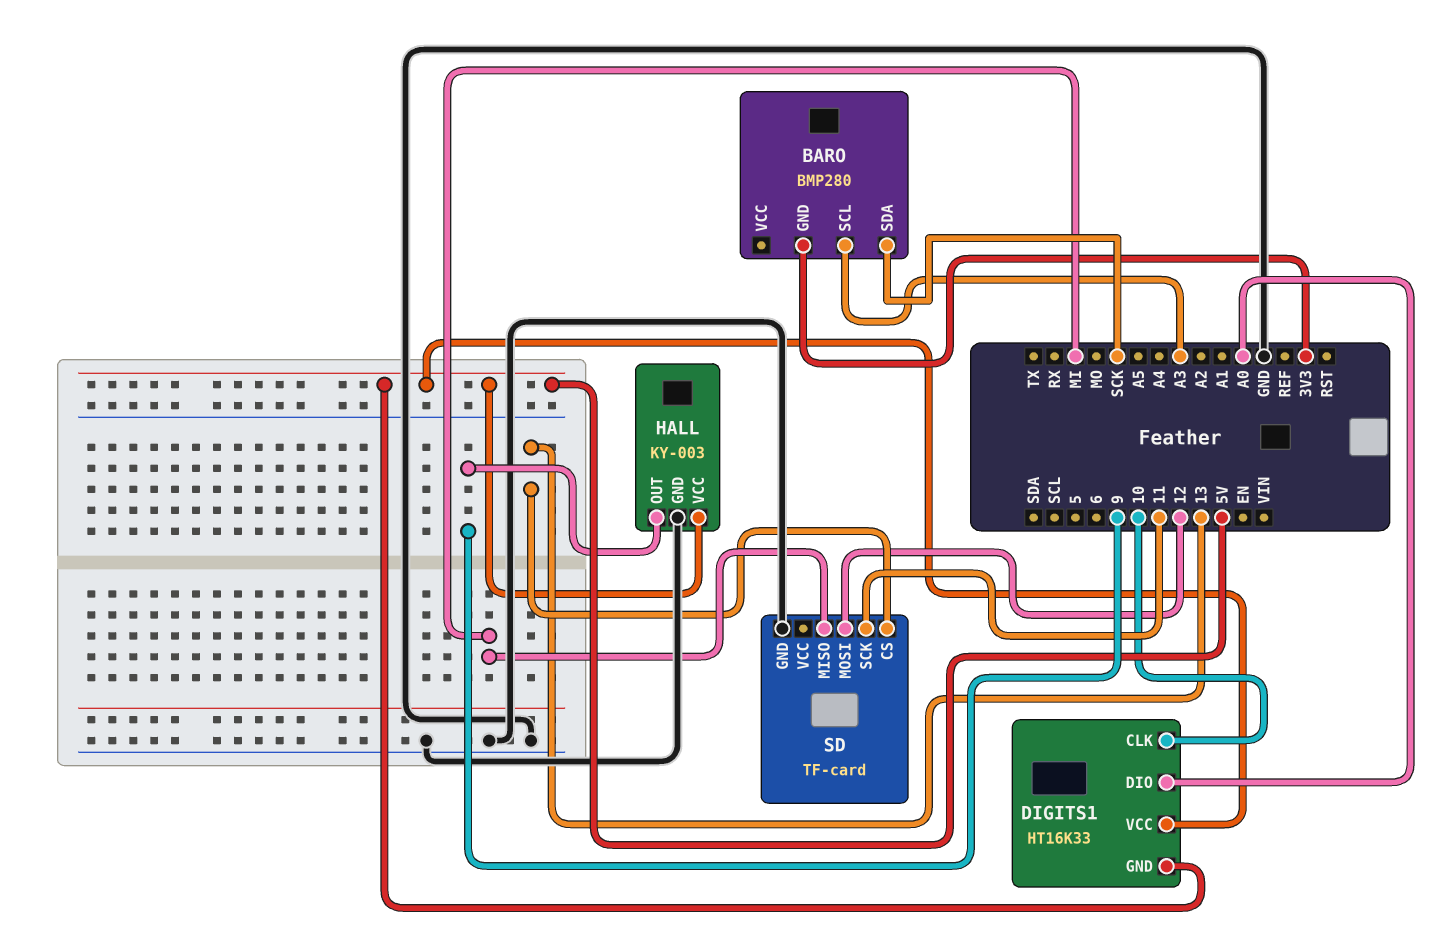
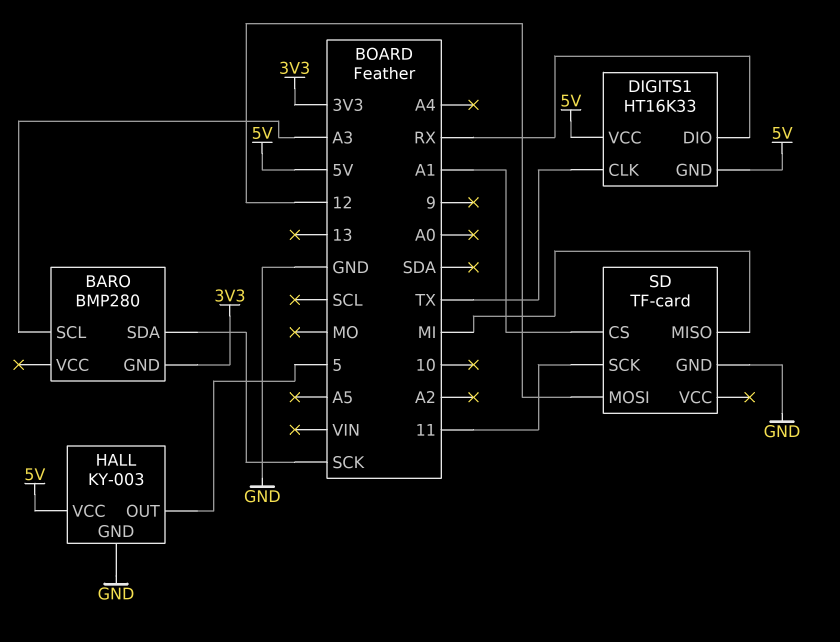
DIGITS1 pin CLK: 10 -> TX
DIGITS1 pin DIO: A0 -> RX
HALL pin OUT: 9 -> 5
SD pin CS: 13 -> A1

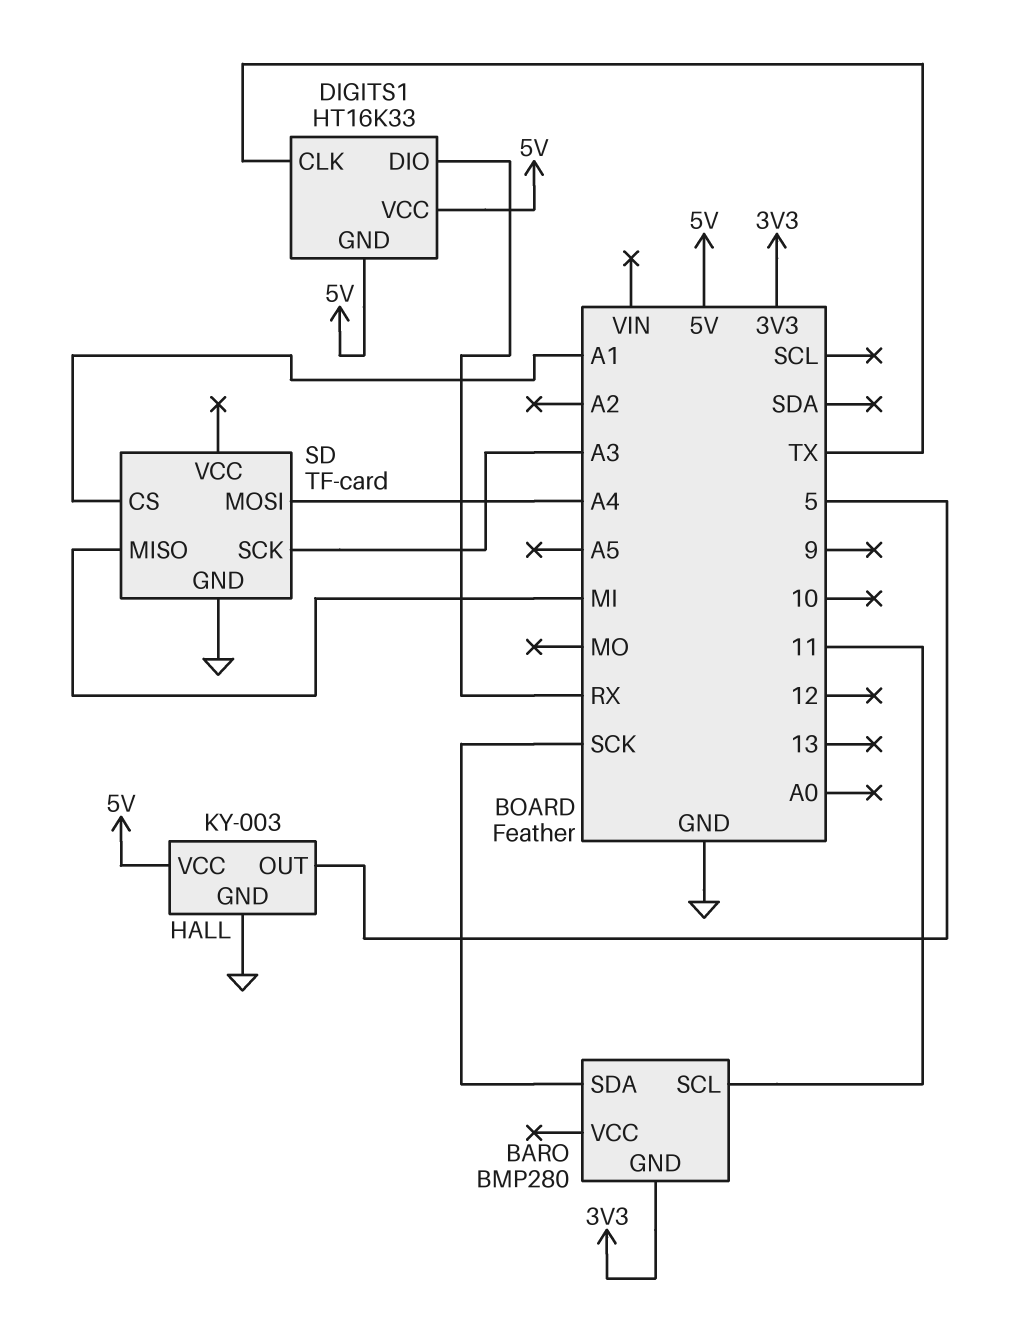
BARO pin SCL: A3 -> 11
SD pin MOSI: 12 -> A4
SD pin SCK: 11 -> A3

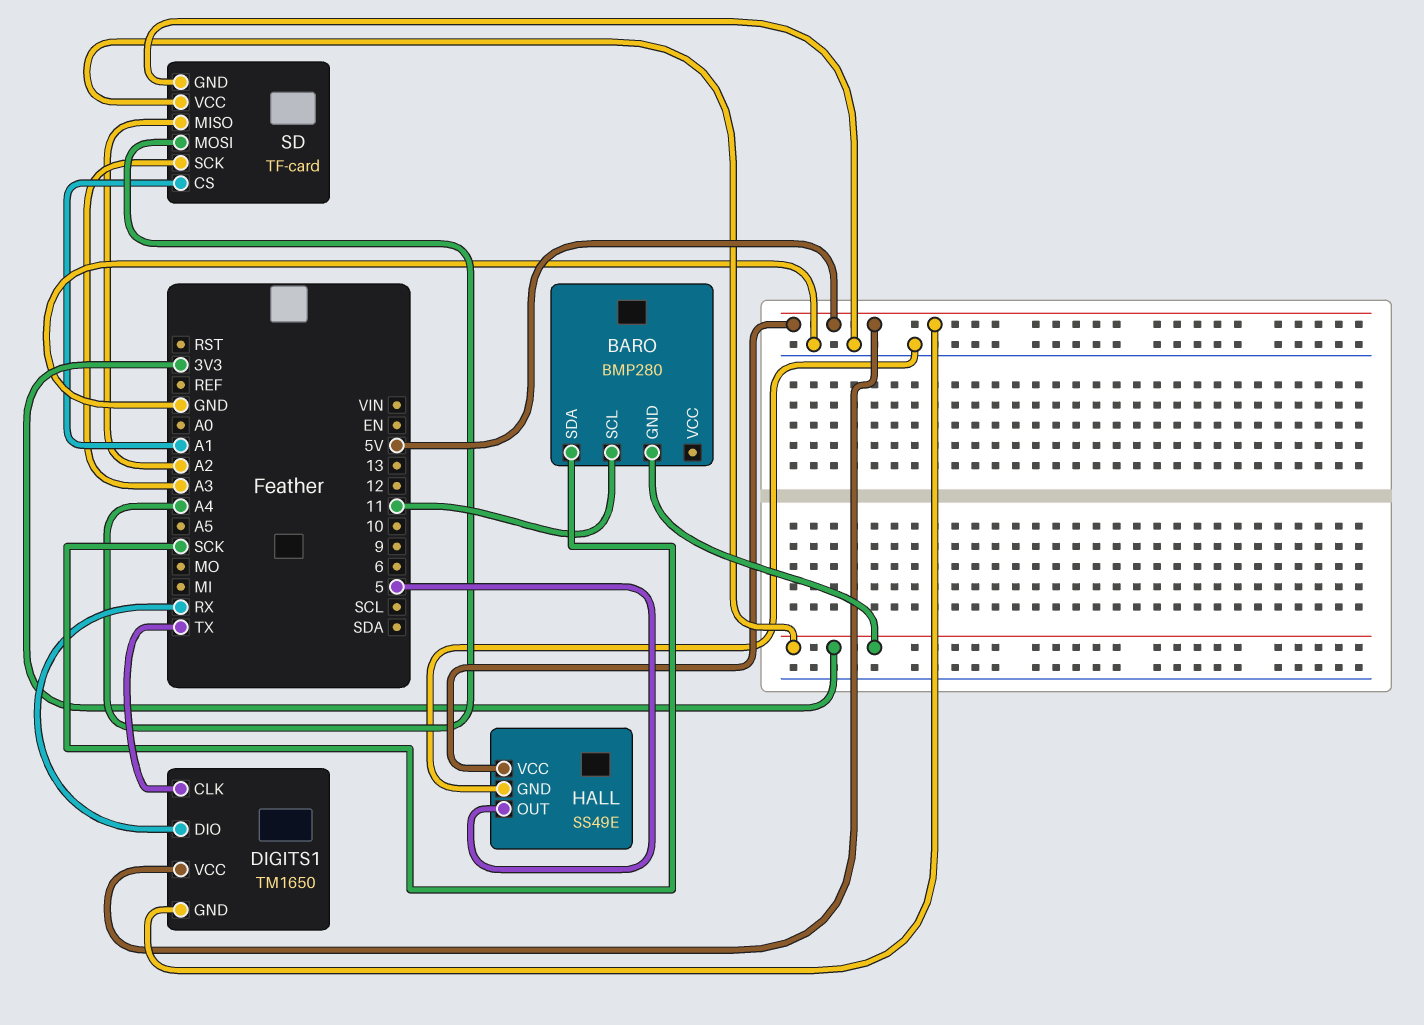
DIGITS1: HT16K33 -> TM1650
HALL: KY-003 -> SS49E
SD pin MISO: MI -> A2
SD pin VCC: none -> 3V3

